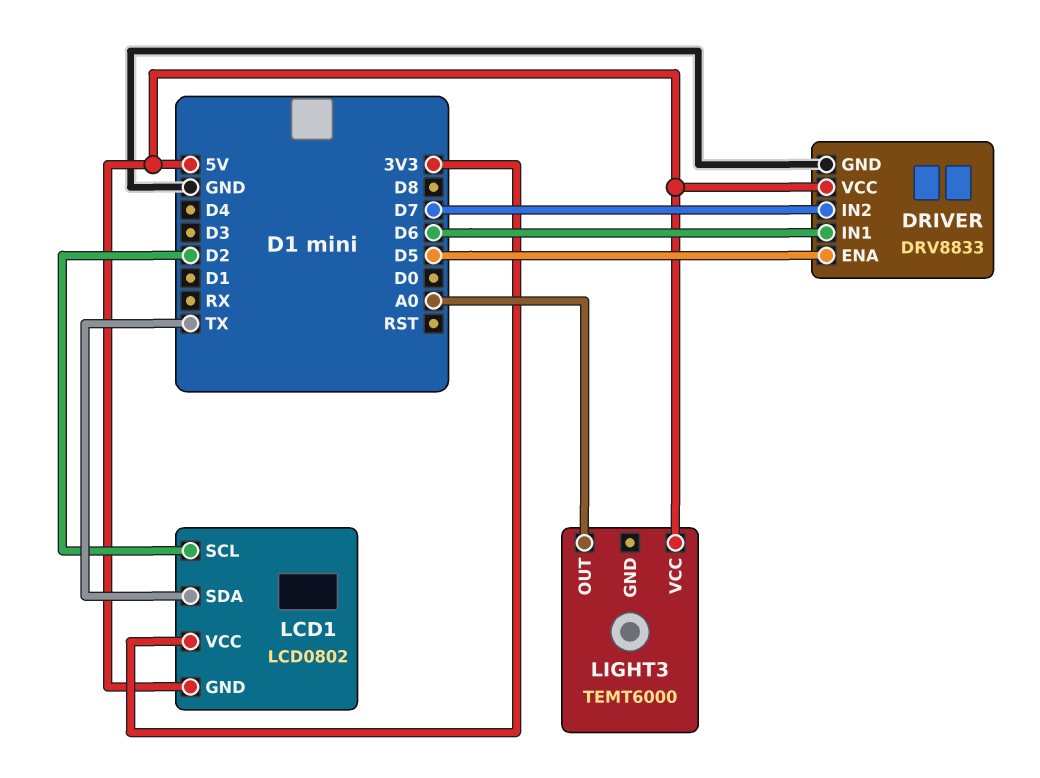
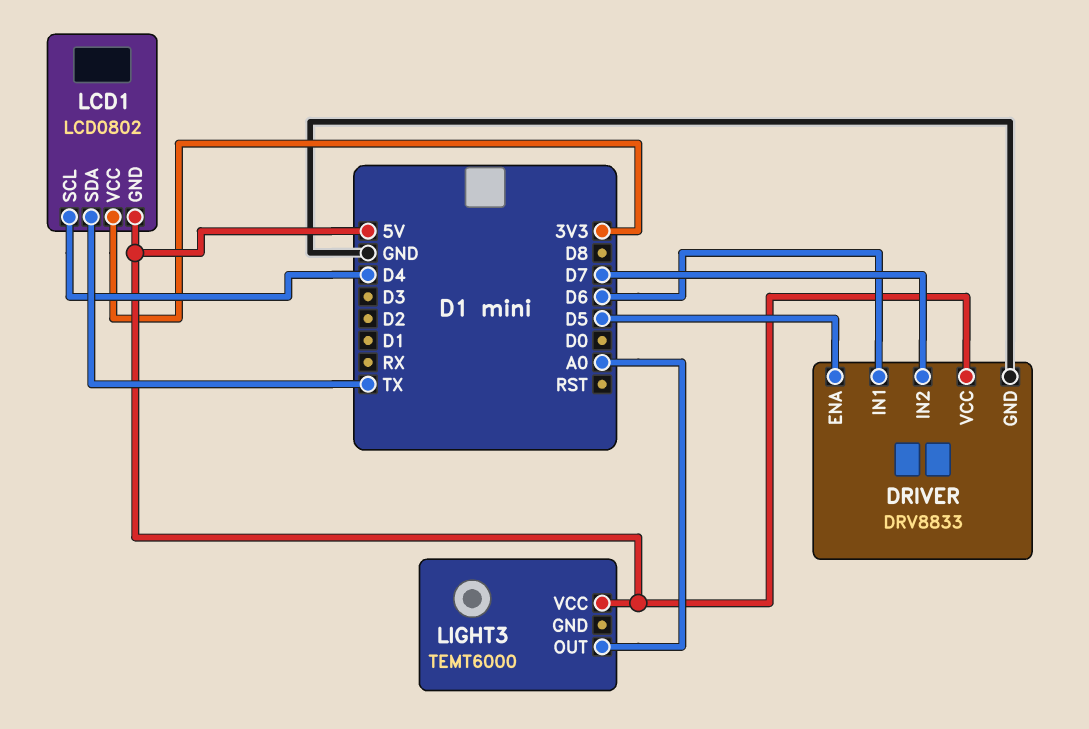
LCD1 pin SCL: D2 -> D4

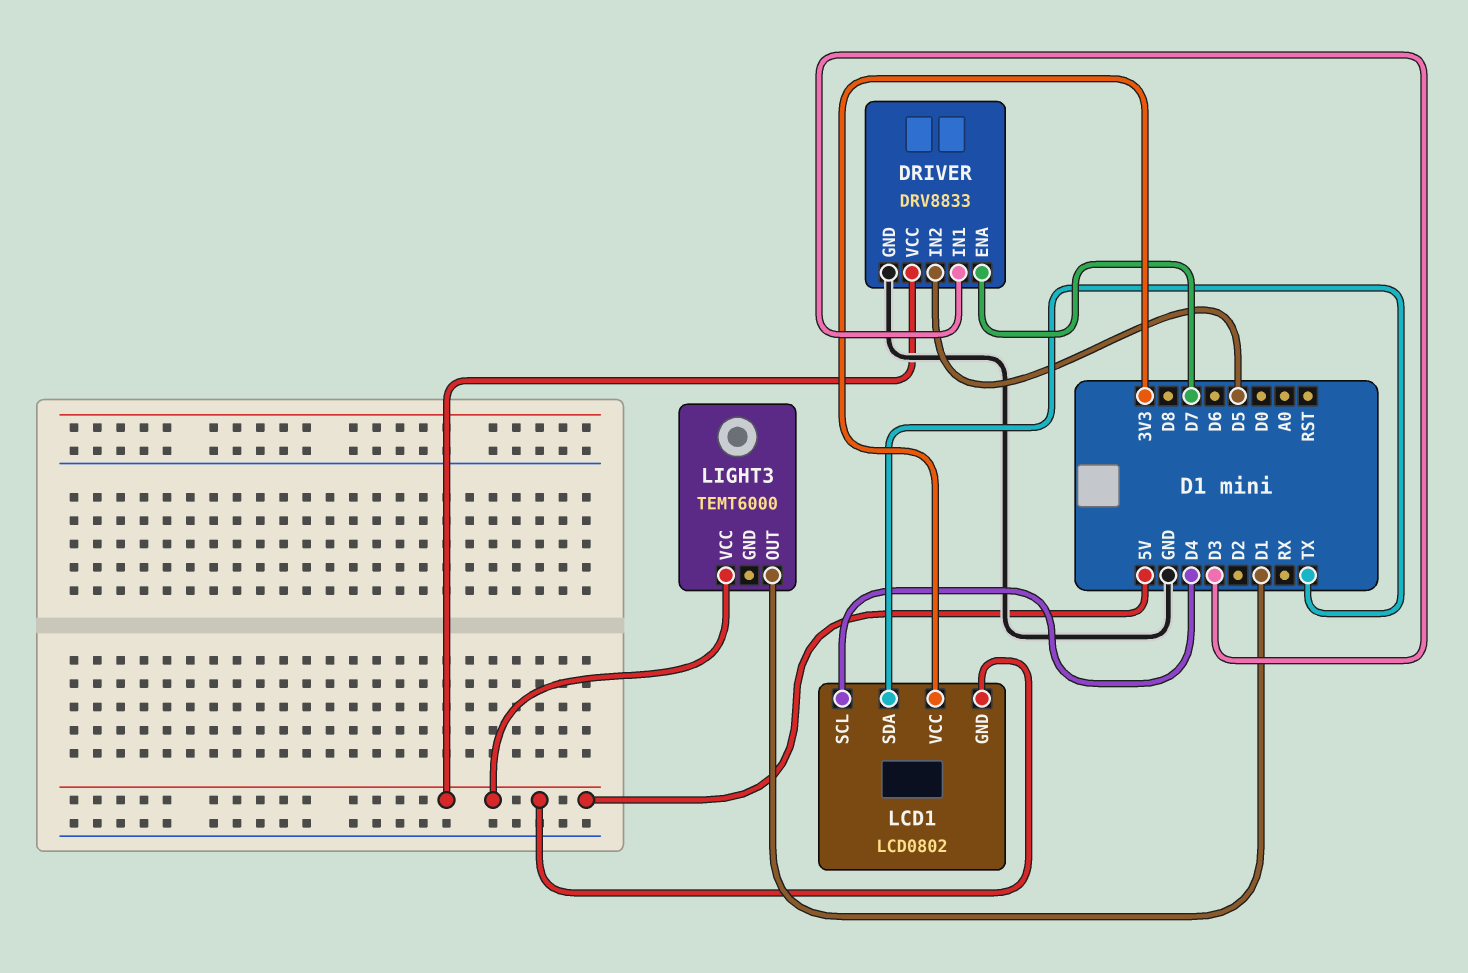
DRIVER pin ENA: D5 -> D7
DRIVER pin IN1: D6 -> D3
DRIVER pin IN2: D7 -> D5
LIGHT3 pin OUT: A0 -> D1

